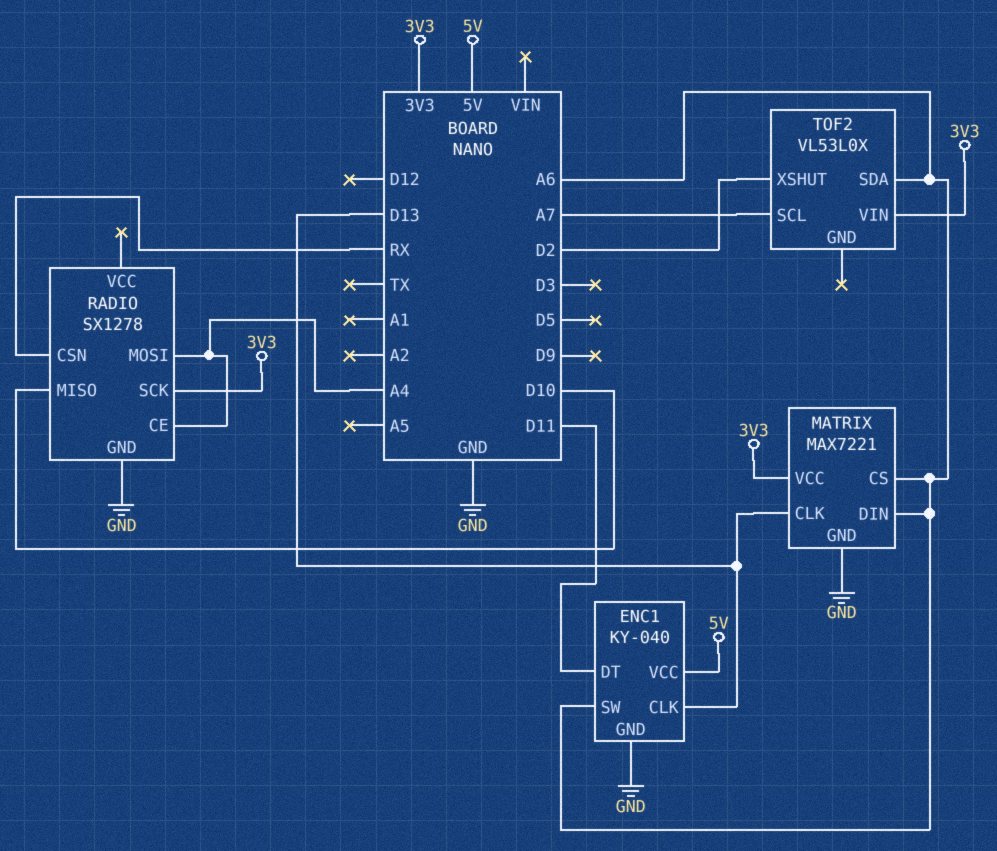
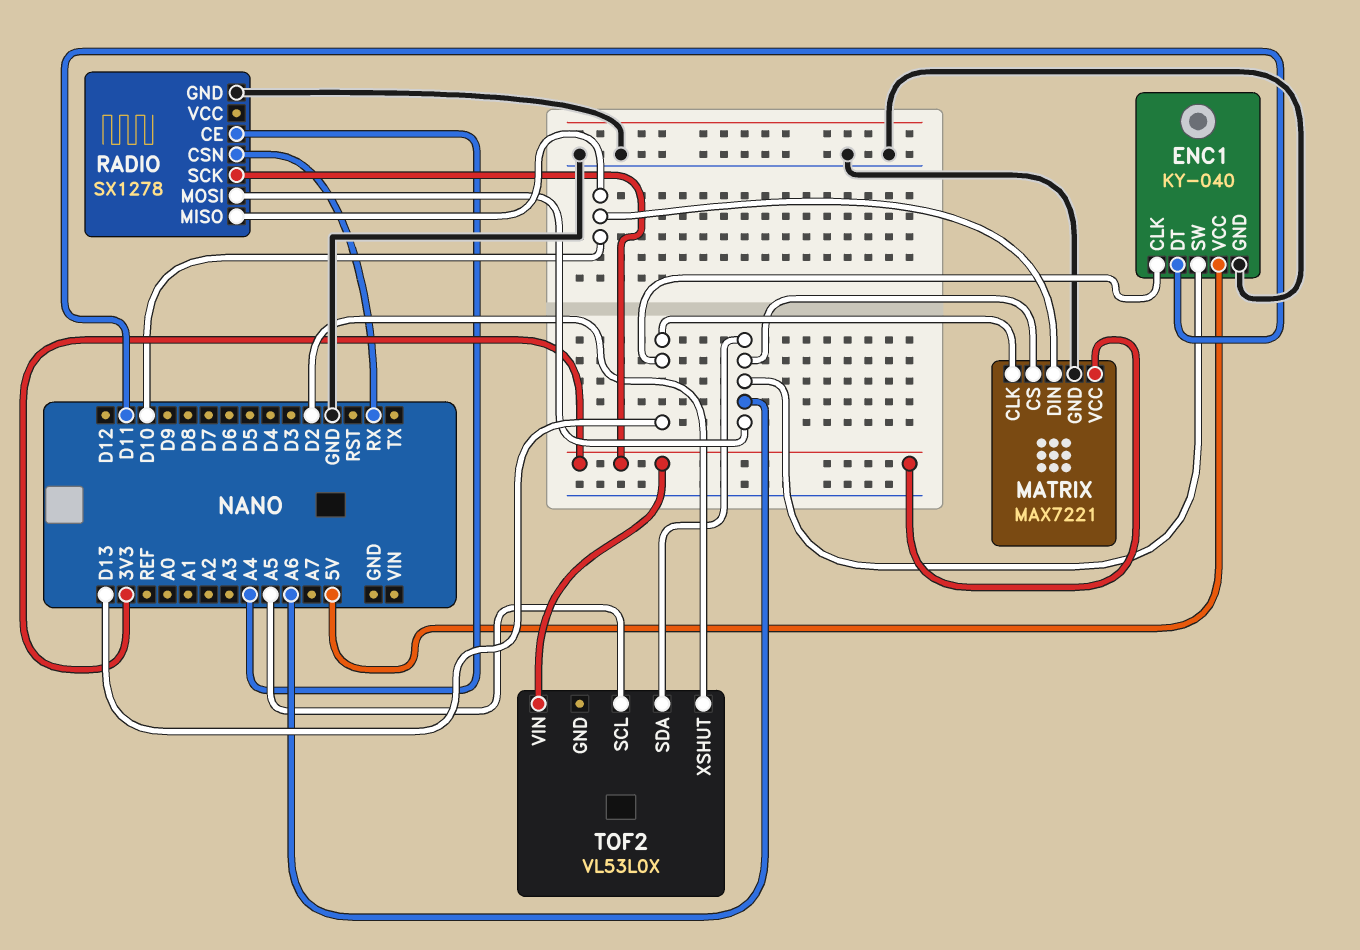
MATRIX pin DIN: A6 -> D10
RADIO pin MOSI: A4 -> A6
TOF2 pin SCL: A7 -> A5

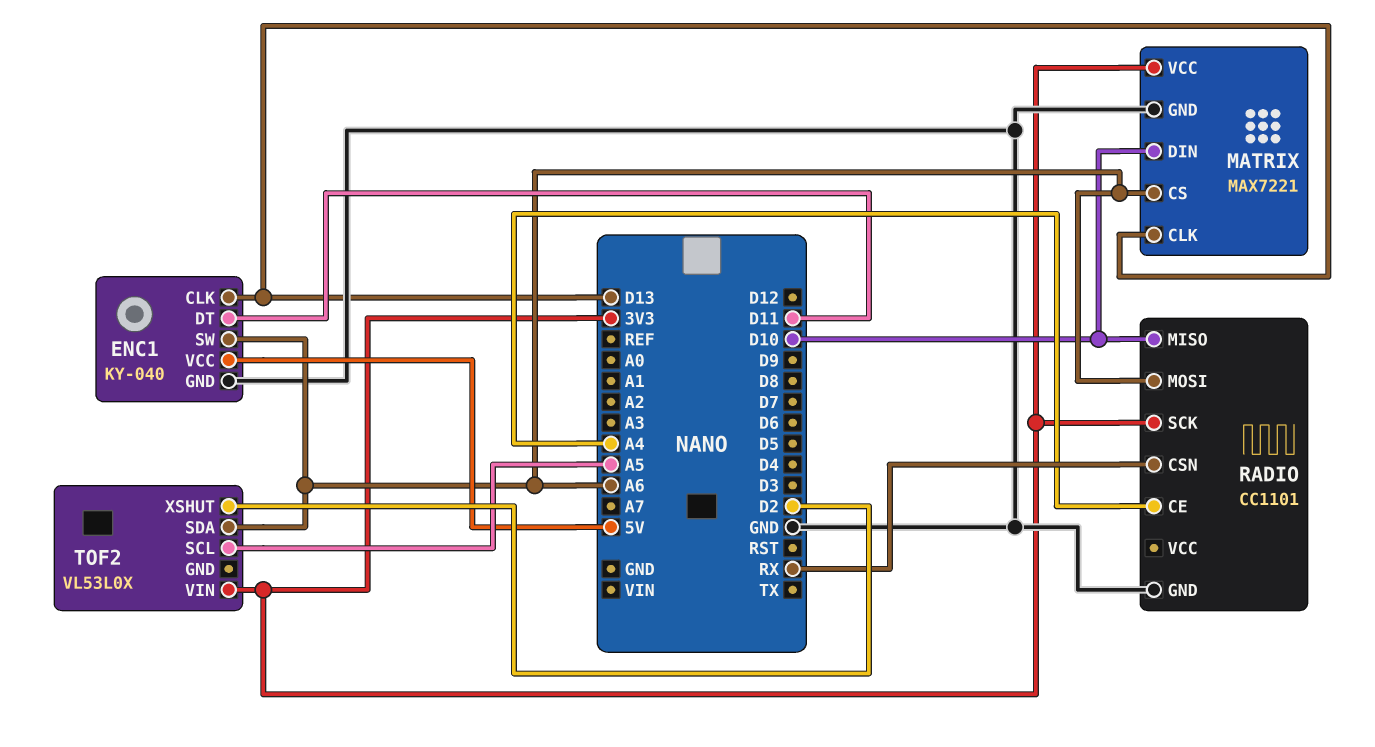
RADIO: SX1278 -> CC1101

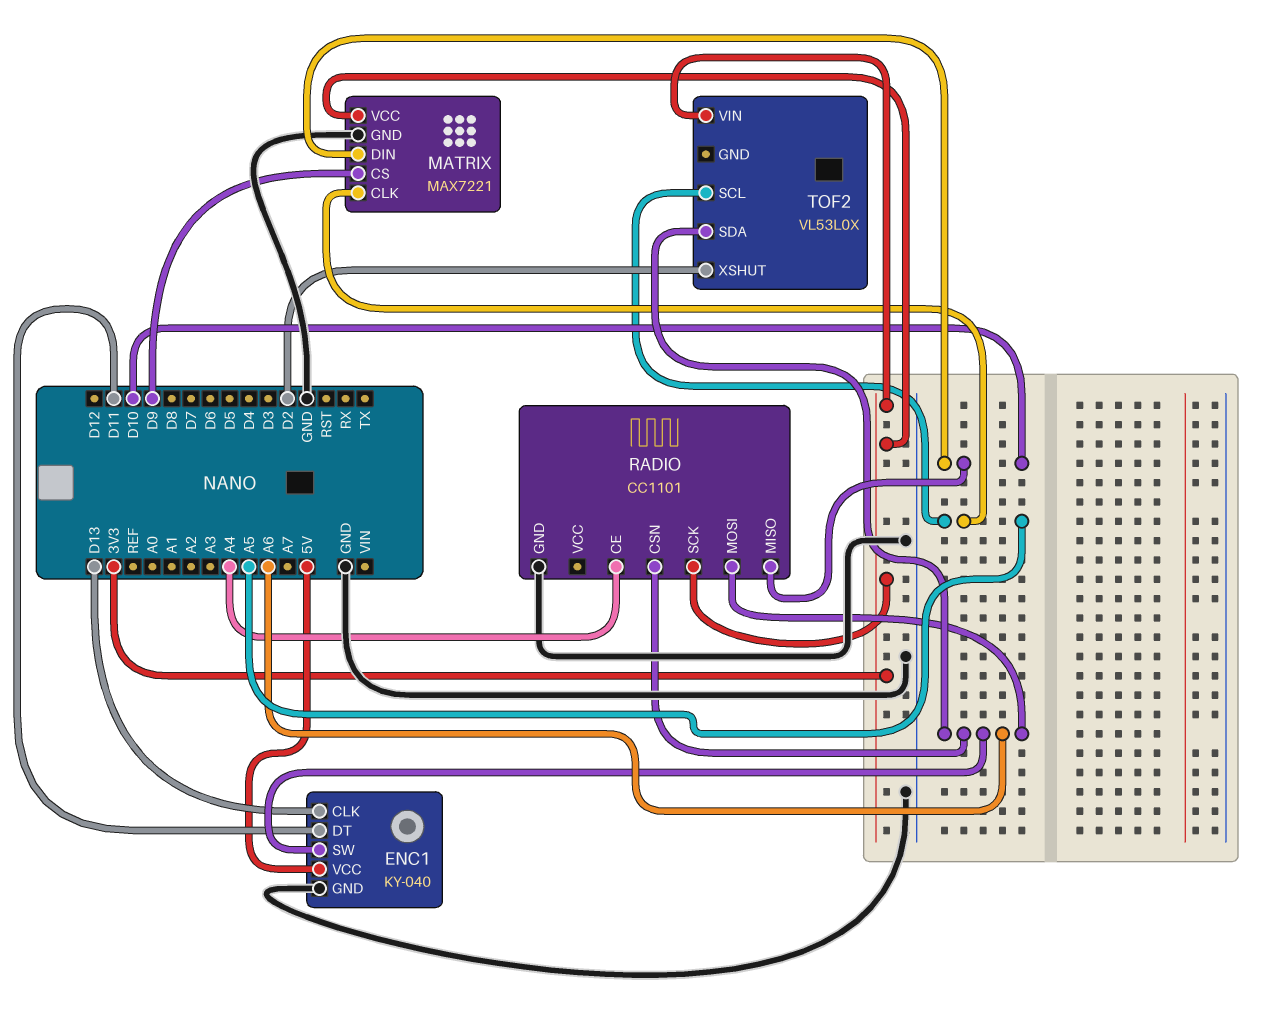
MATRIX pin CLK: D13 -> A5
MATRIX pin CS: A6 -> D9
RADIO pin CSN: RX -> A6

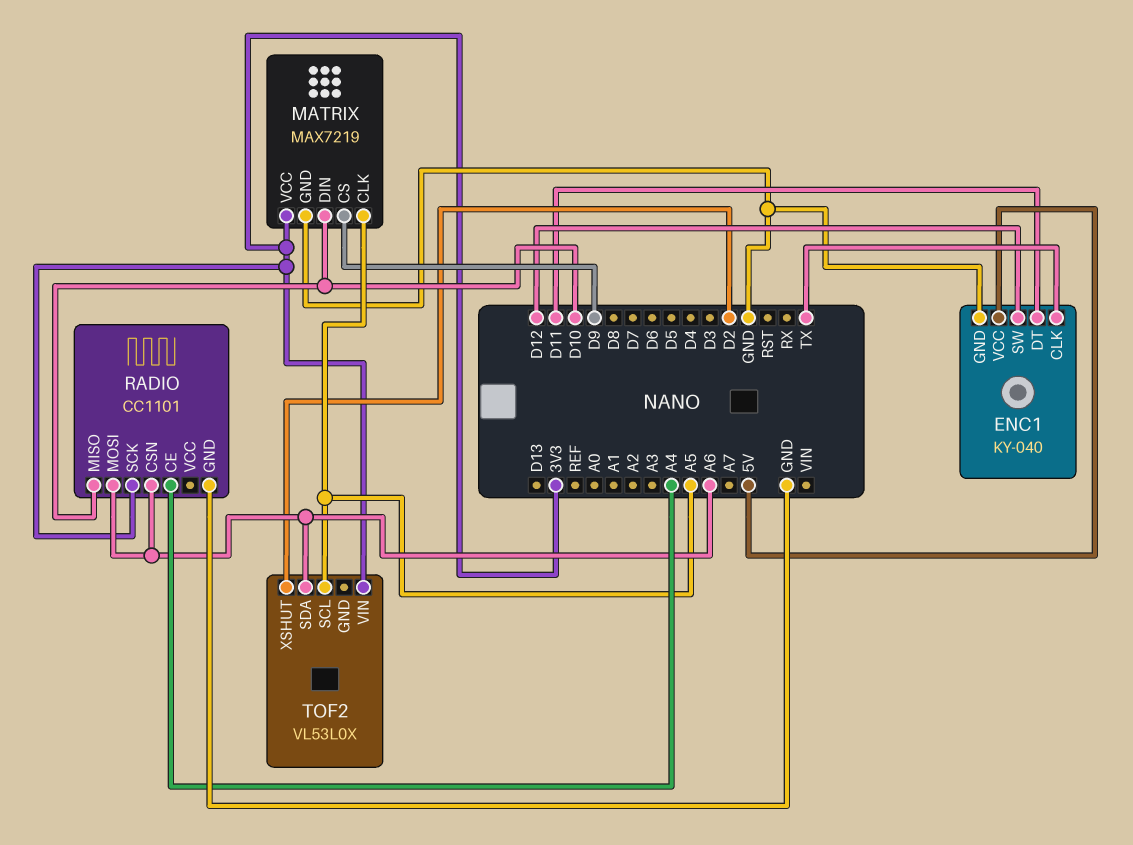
ENC1 pin CLK: D13 -> TX
ENC1 pin SW: A6 -> D12
MATRIX: MAX7221 -> MAX7219

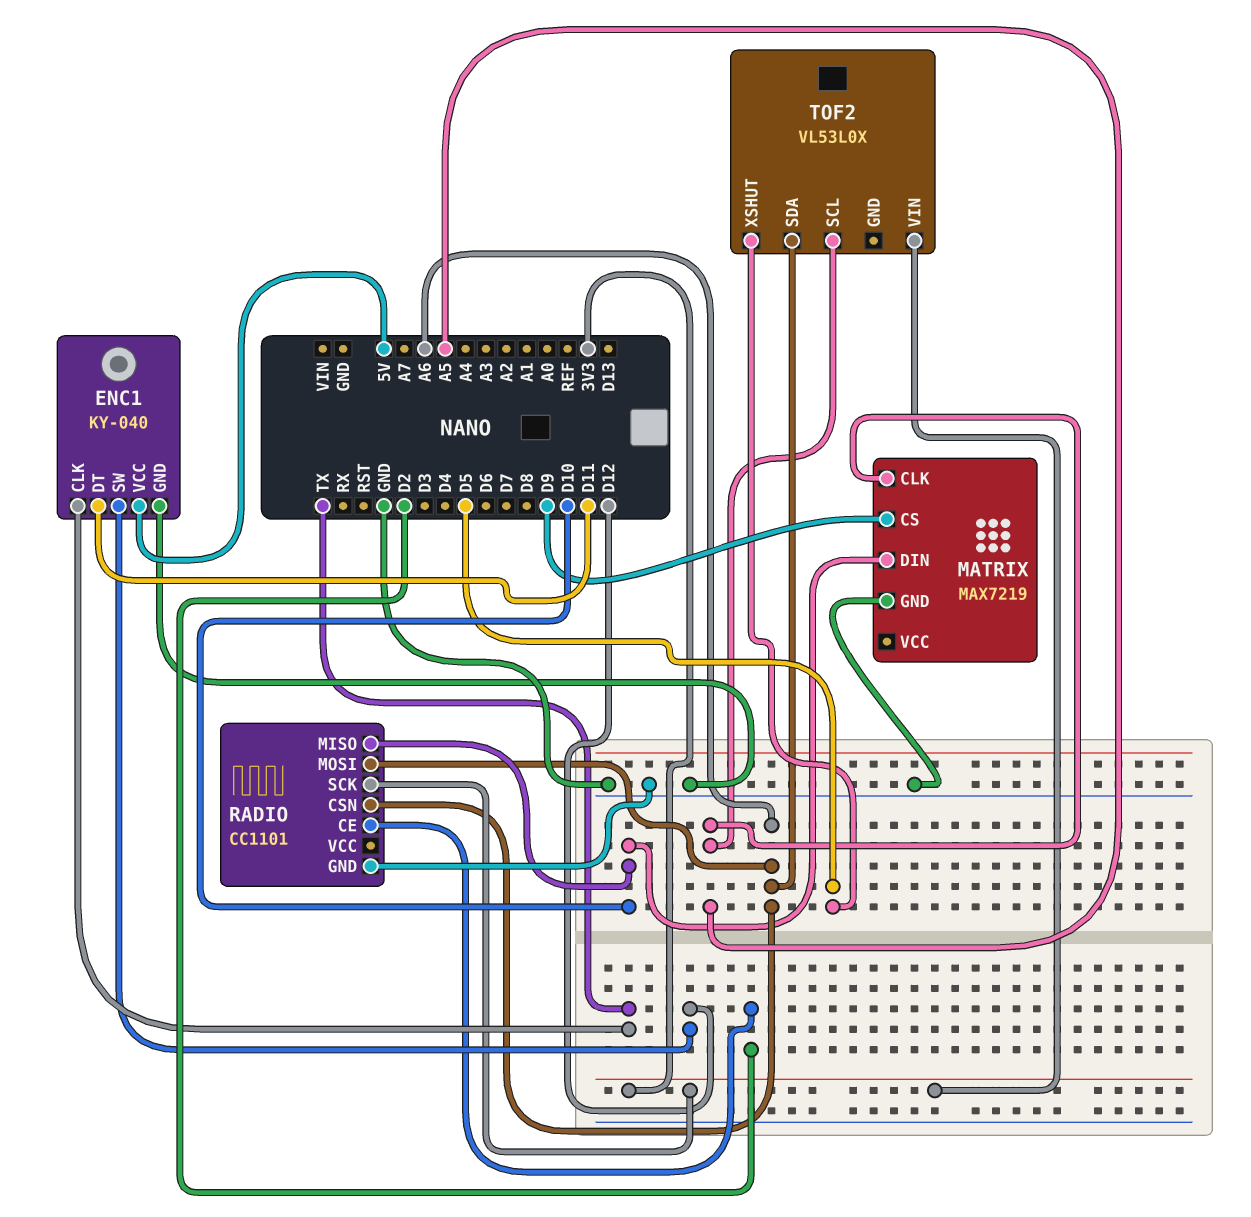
MATRIX pin VCC: 3V3 -> none
RADIO pin CE: A4 -> D2
TOF2 pin XSHUT: D2 -> D5

